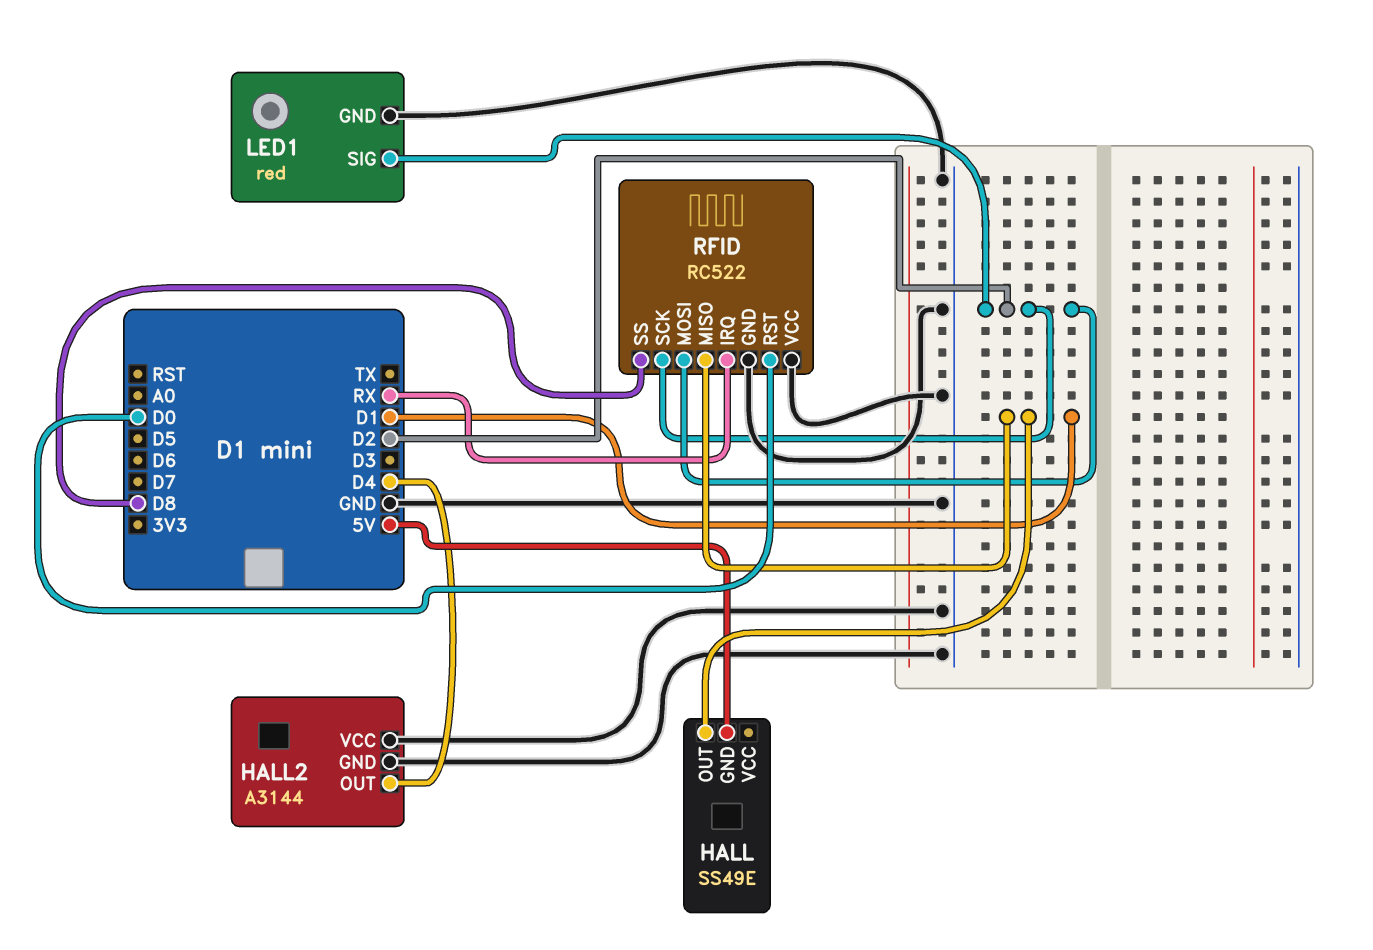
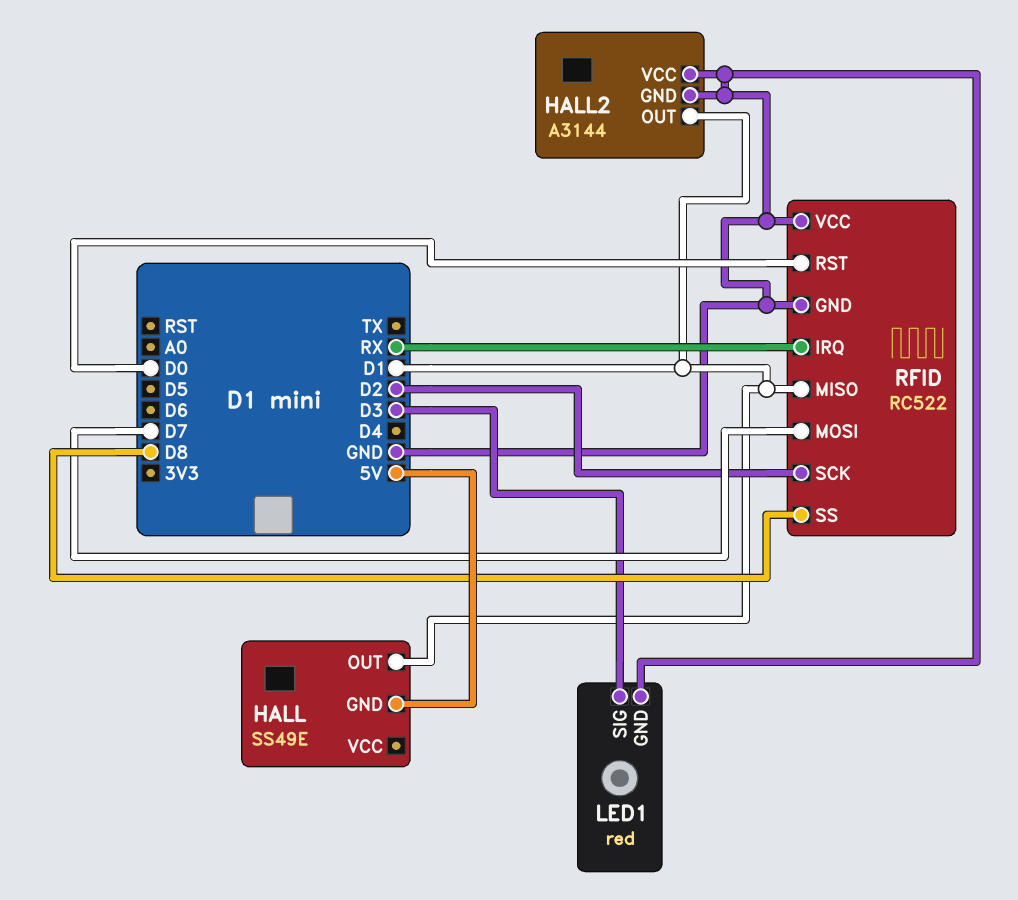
HALL2 pin OUT: D4 -> D1
LED1 pin SIG: D2 -> D3
RFID pin MOSI: D2 -> D7

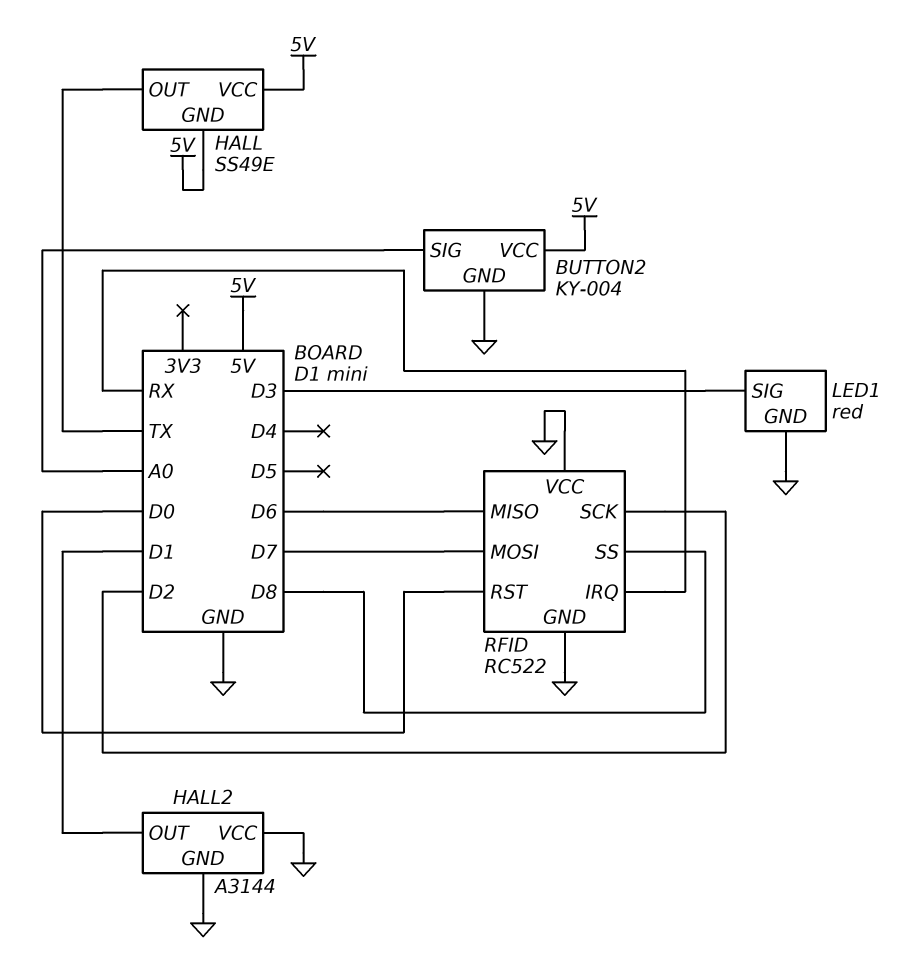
BUTTON2: none -> KY-004
BUTTON2 pin GND: none -> GND
BUTTON2 pin SIG: none -> A0
BUTTON2 pin VCC: none -> 5V
HALL pin OUT: D1 -> TX
HALL pin VCC: none -> 5V
RFID pin MISO: D1 -> D6

